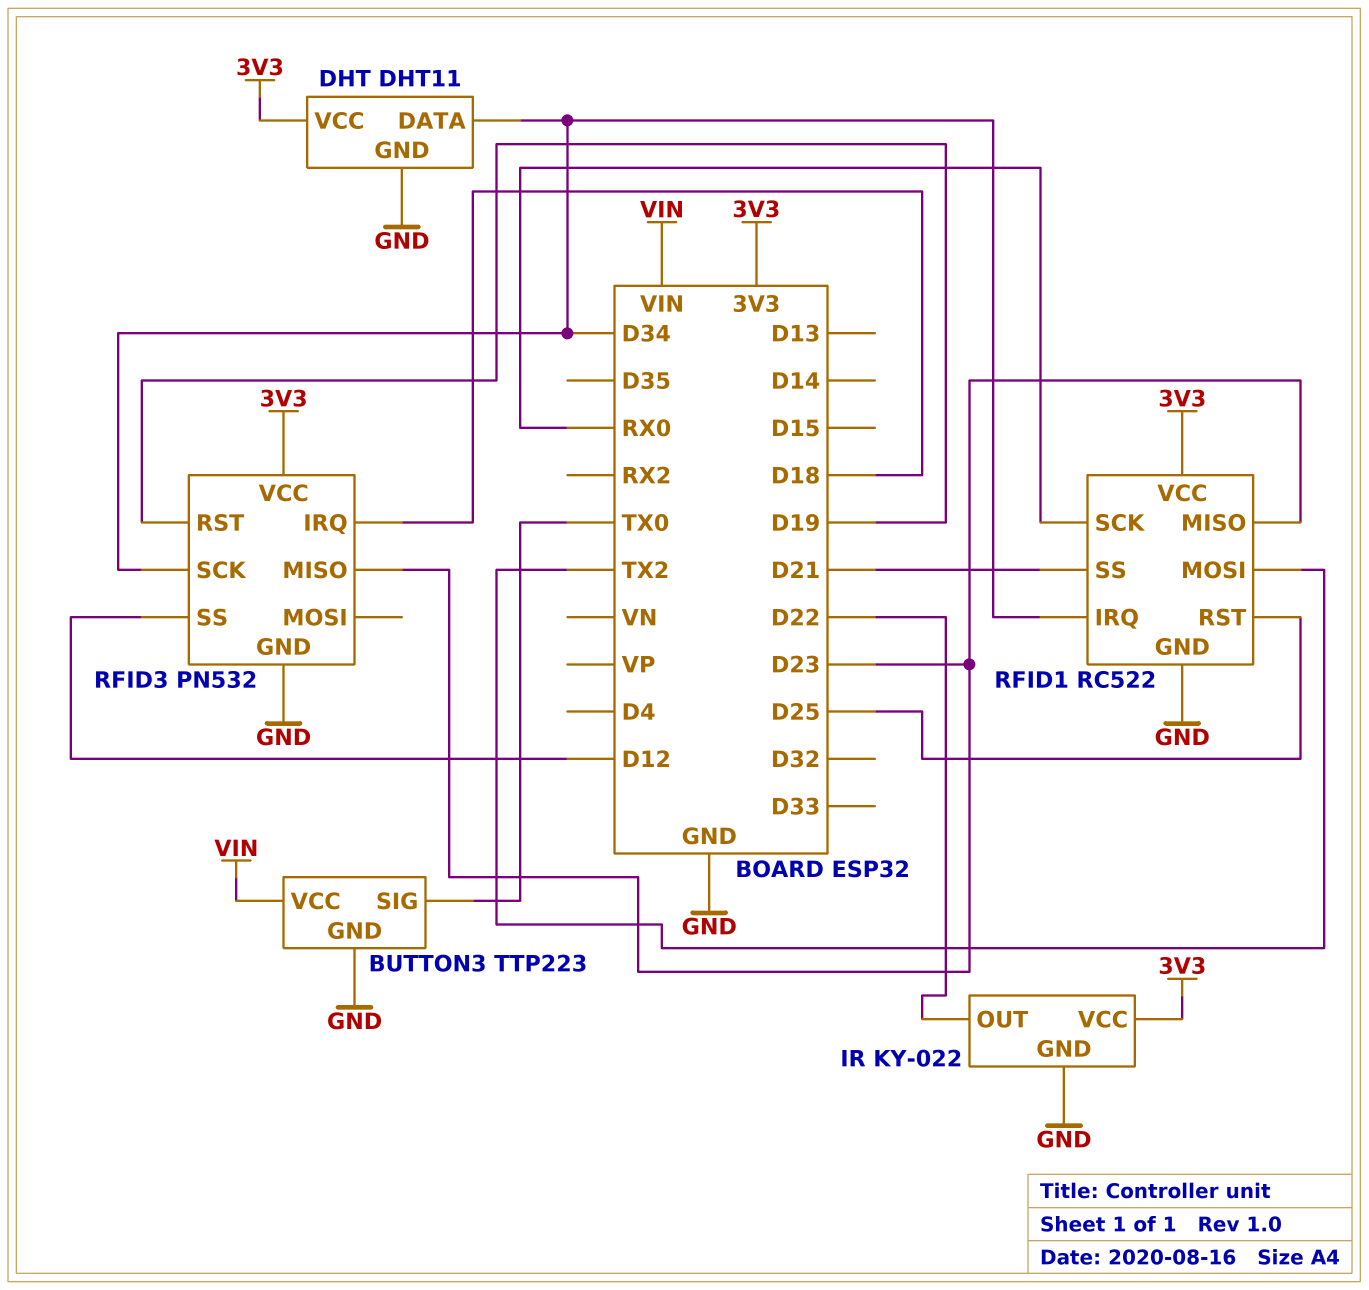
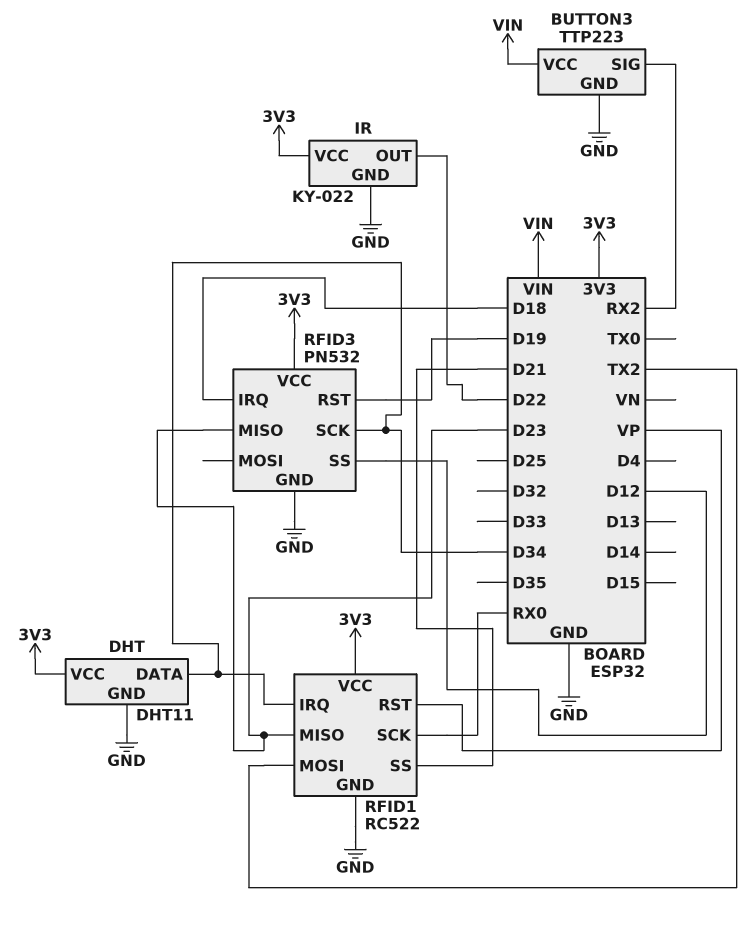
BUTTON3 pin SIG: TX0 -> RX2
RFID1 pin RST: D25 -> VP

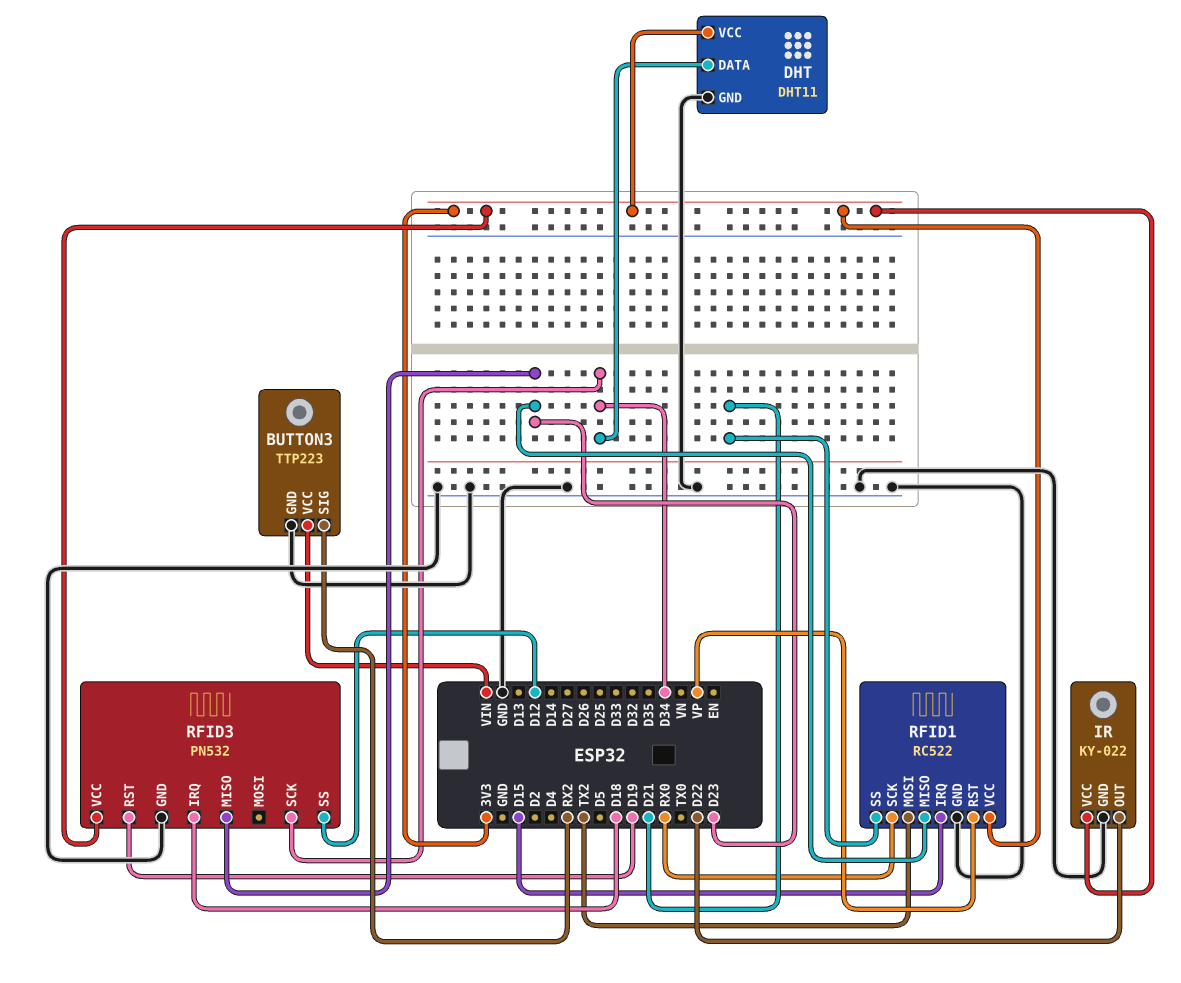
RFID1 pin IRQ: D34 -> D15

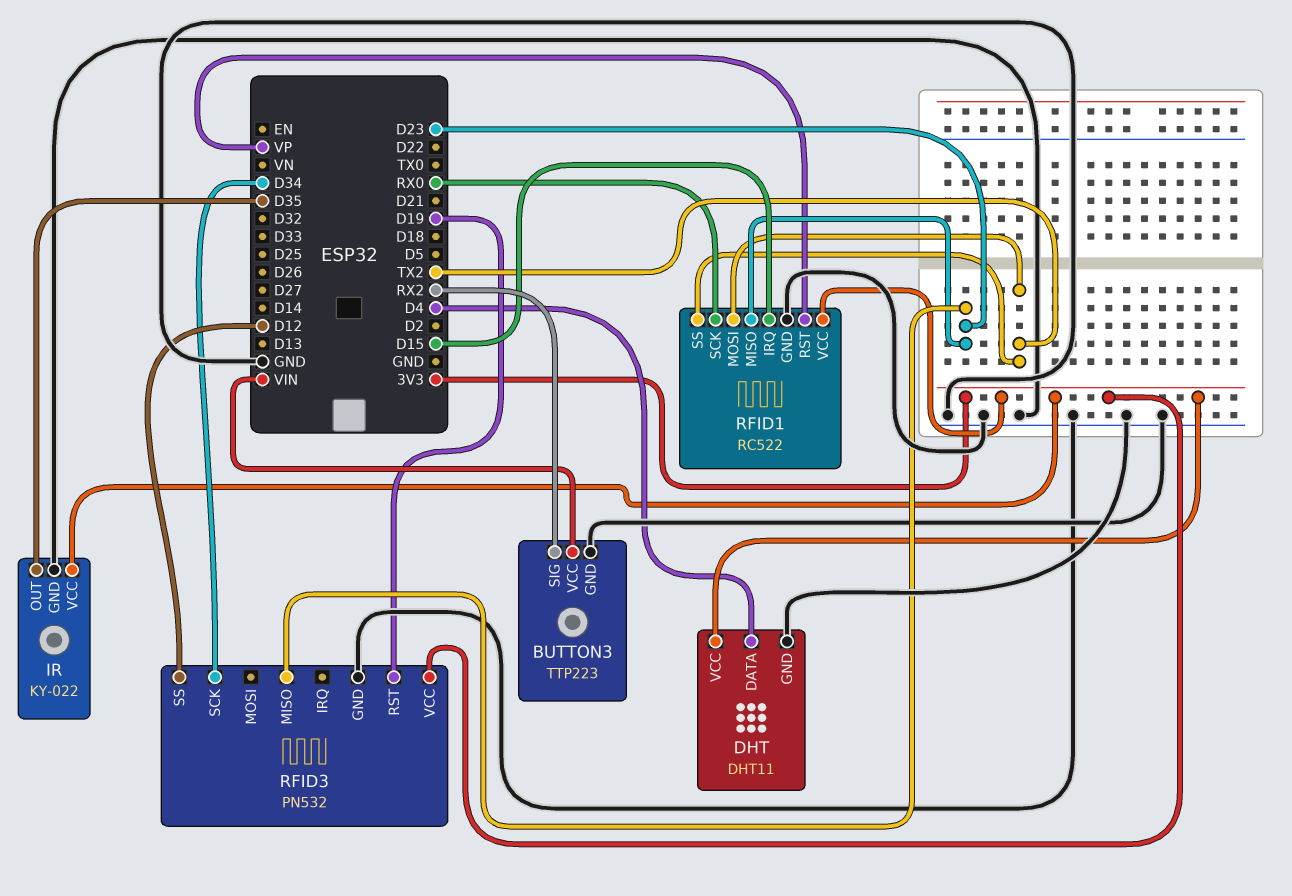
DHT pin DATA: D34 -> D4
IR pin OUT: D22 -> D35
RFID1 pin SS: D21 -> TX2
RFID3 pin IRQ: D18 -> none

